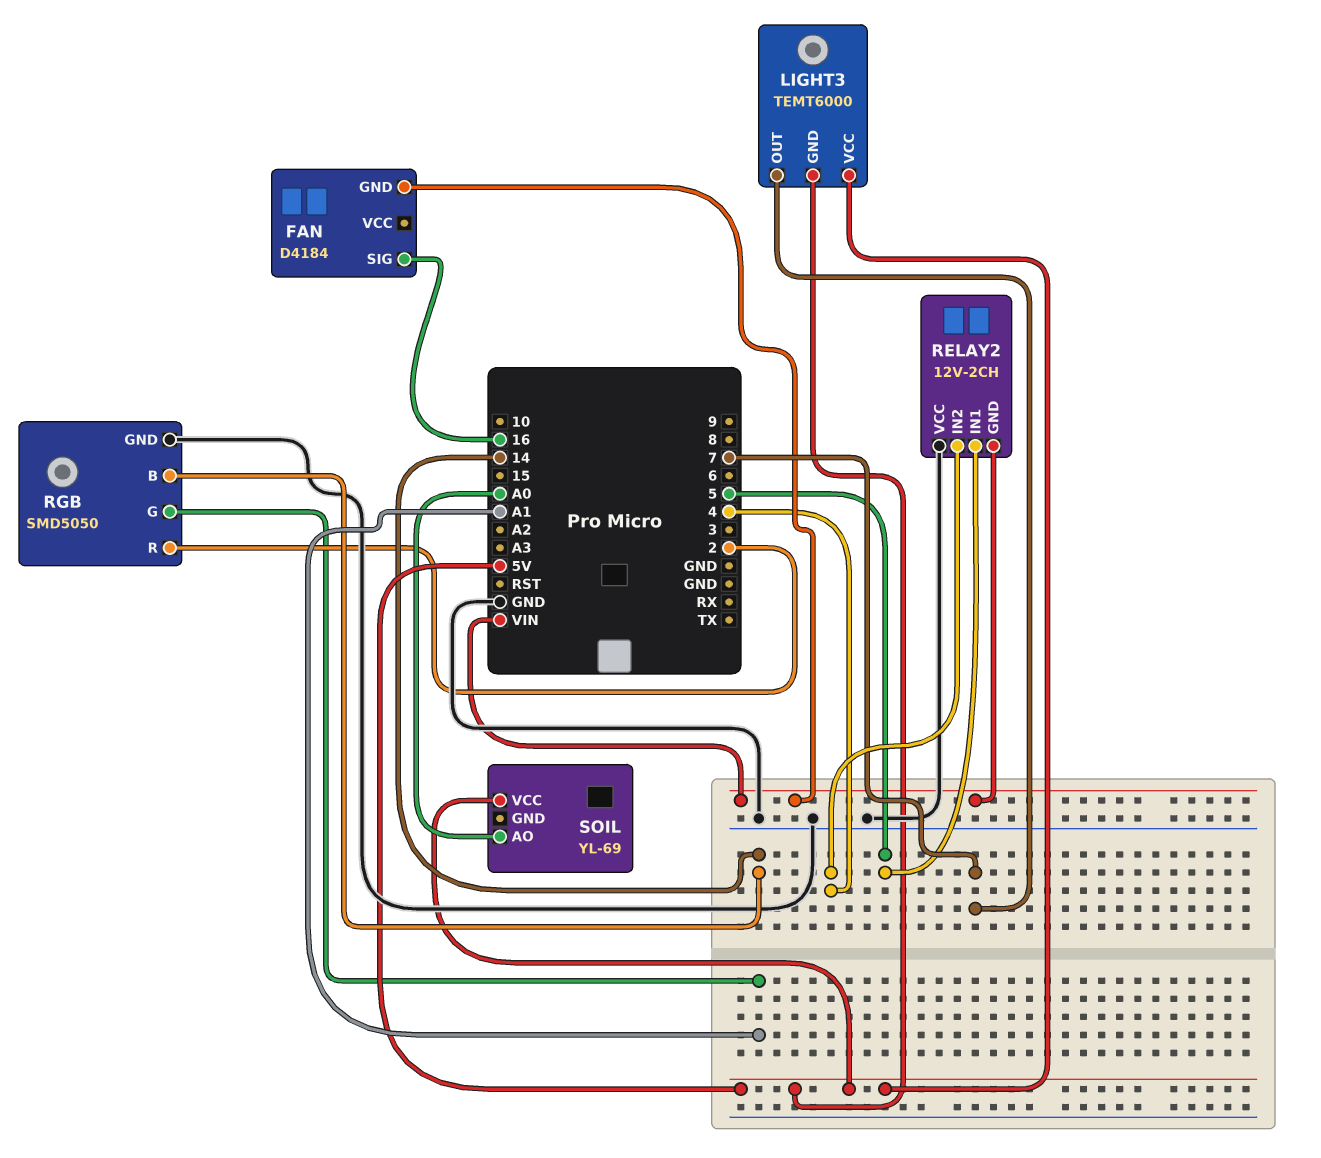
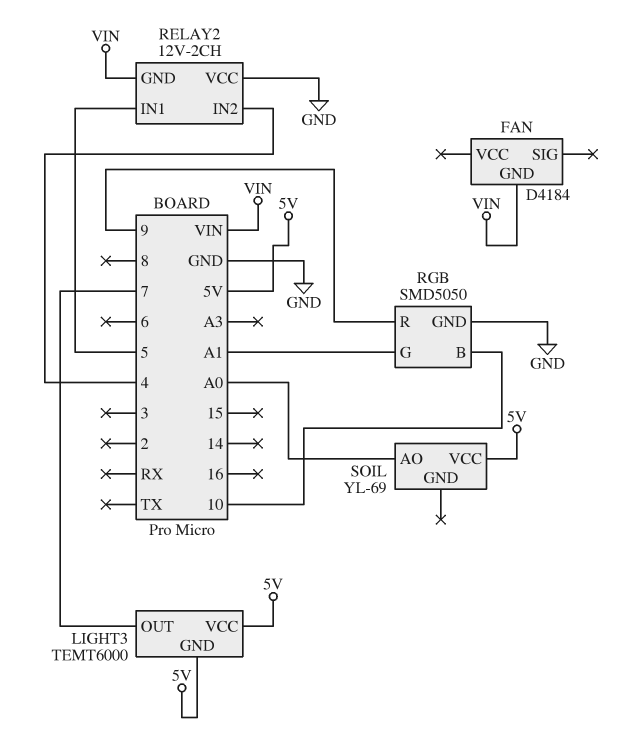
FAN pin SIG: 16 -> none
RGB pin B: 14 -> 10
RGB pin R: 2 -> 9

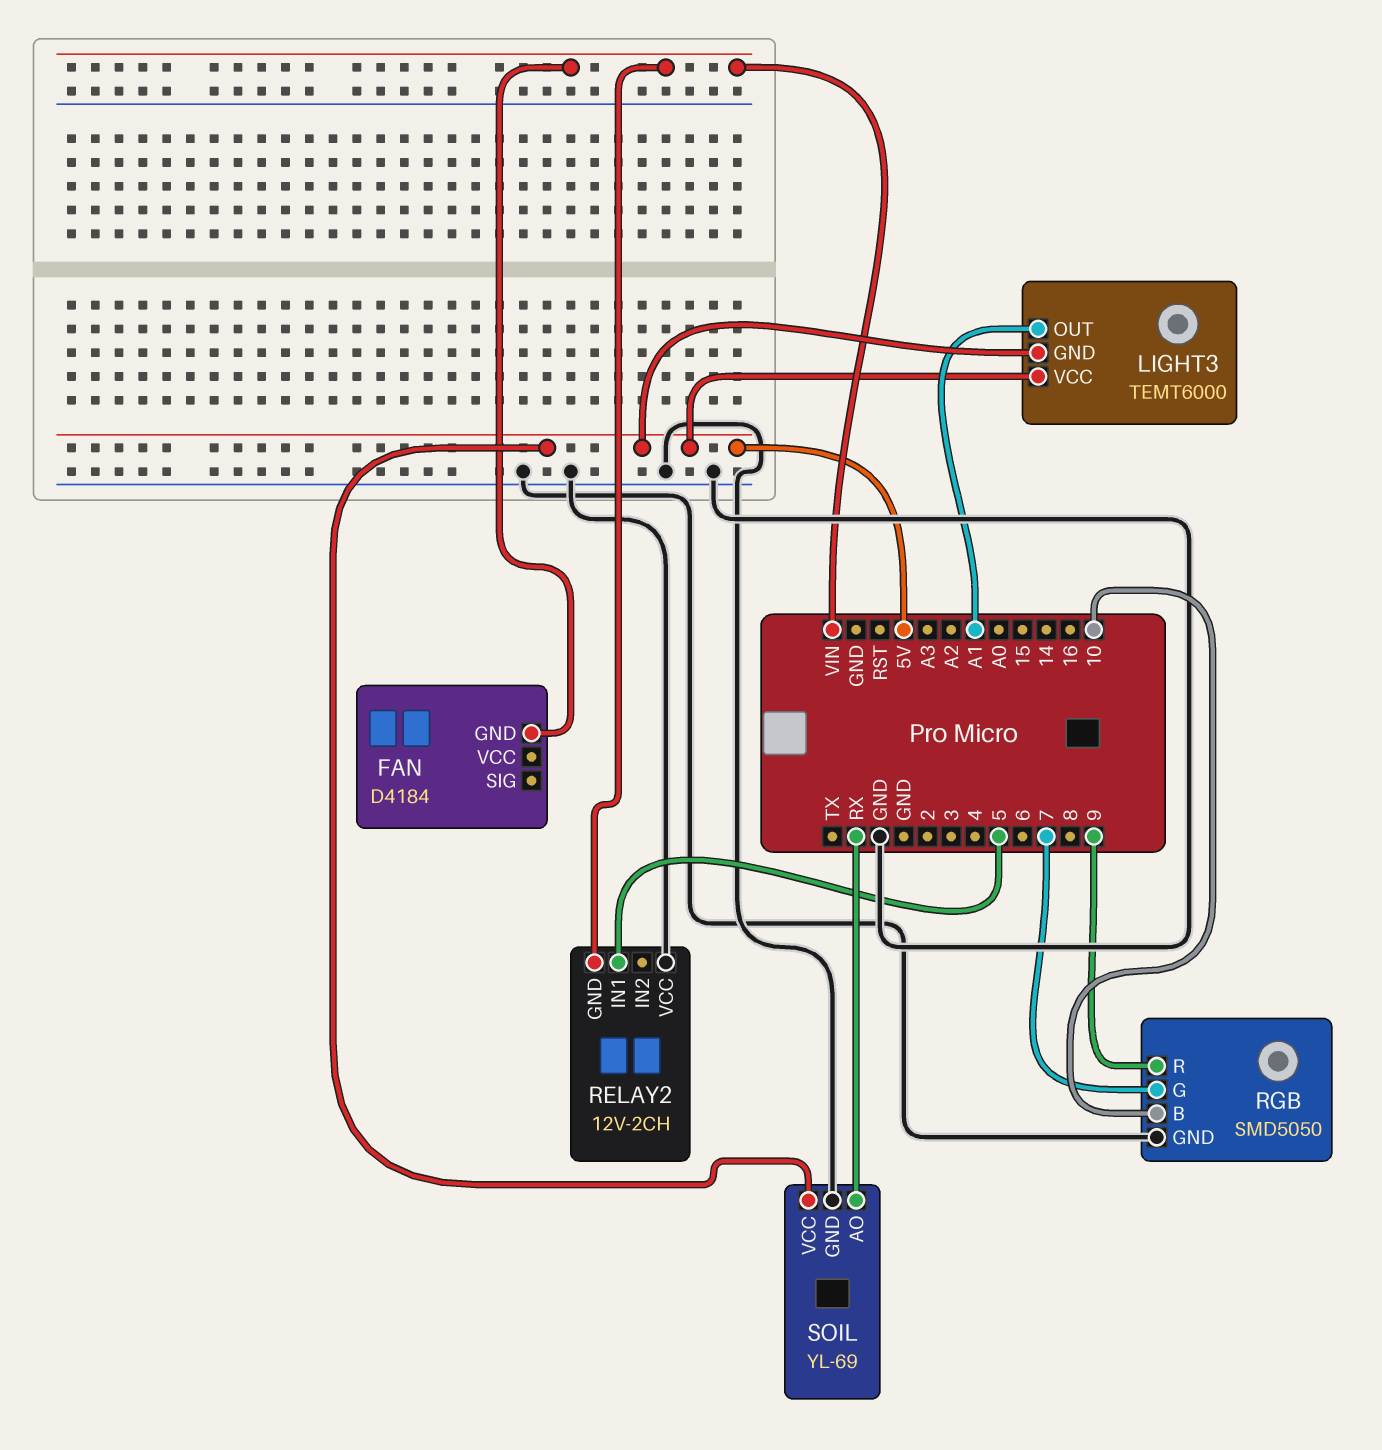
LIGHT3 pin OUT: 7 -> A1
RELAY2 pin IN2: 4 -> none
RGB pin G: A1 -> 7
SOIL pin AO: A0 -> RX
SOIL pin GND: none -> GND

